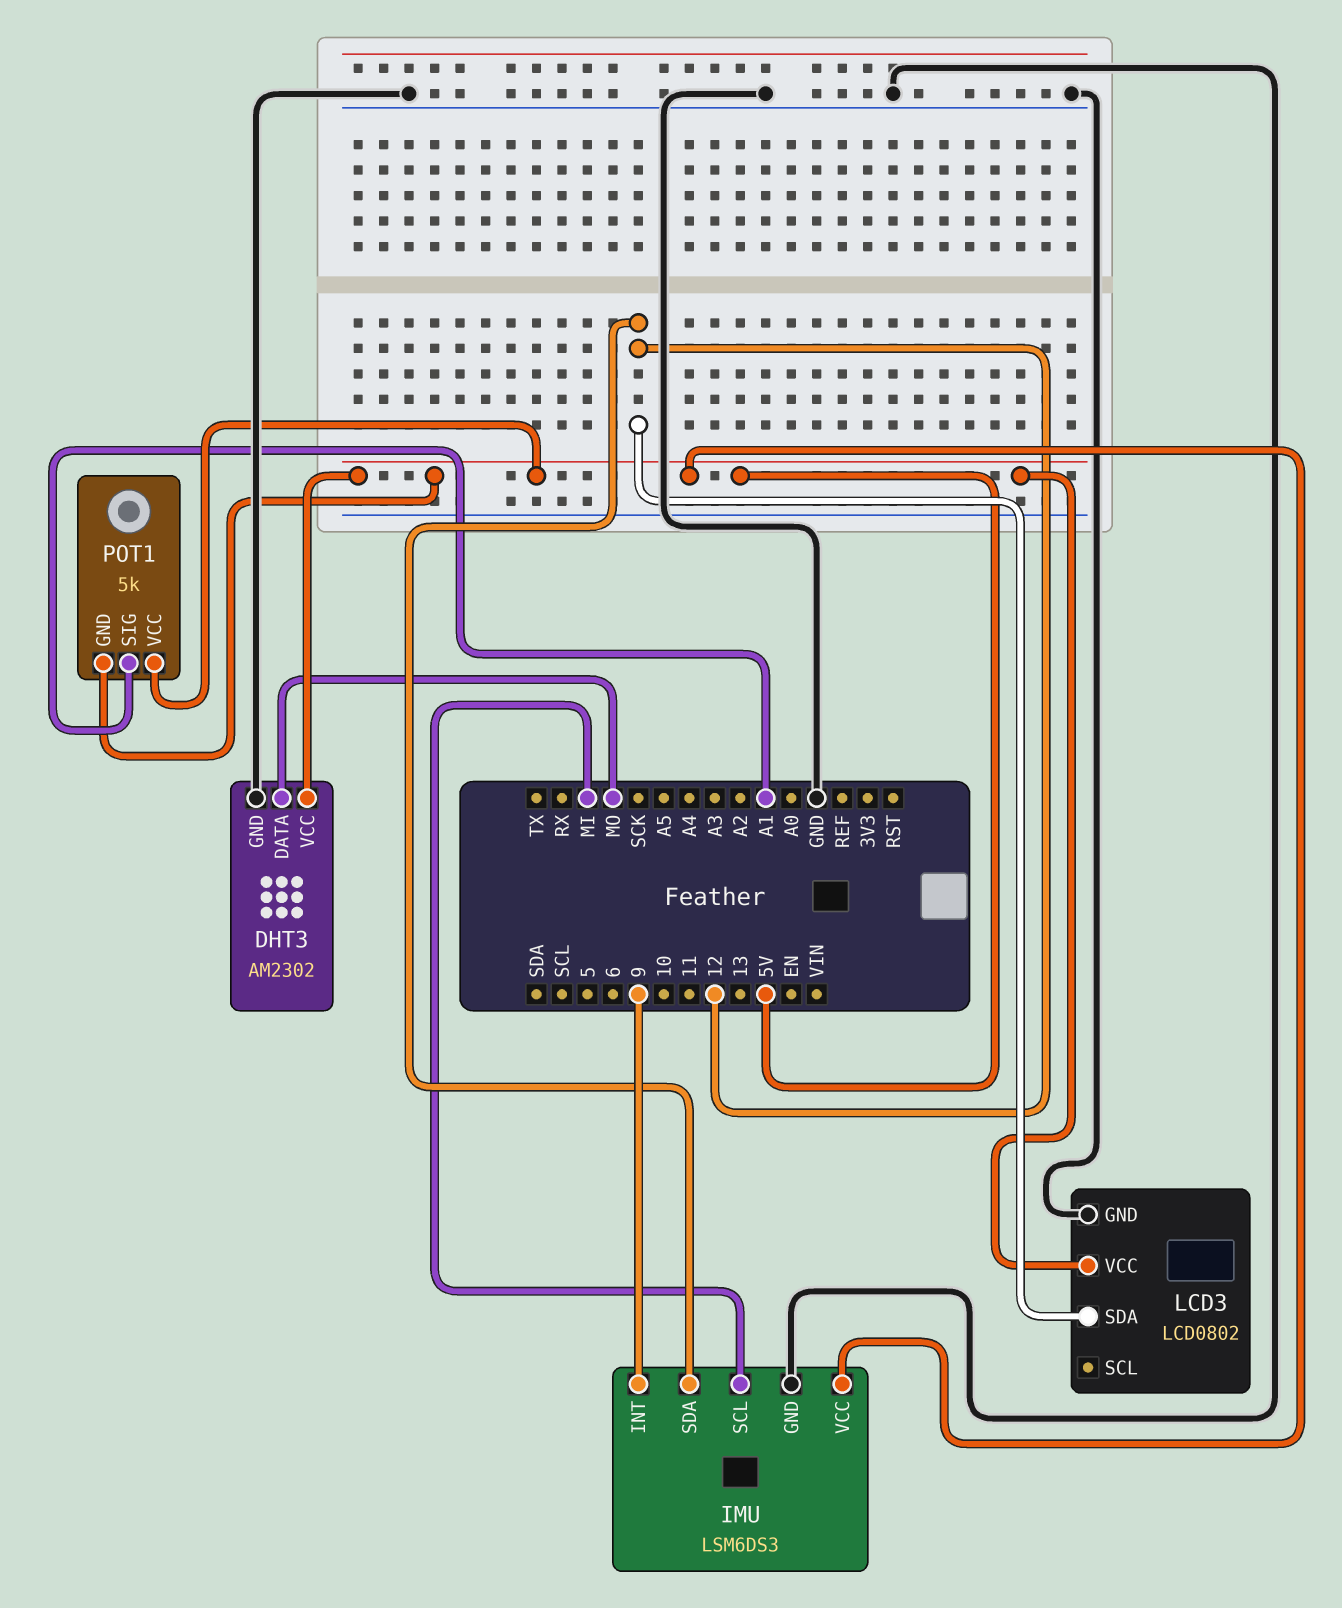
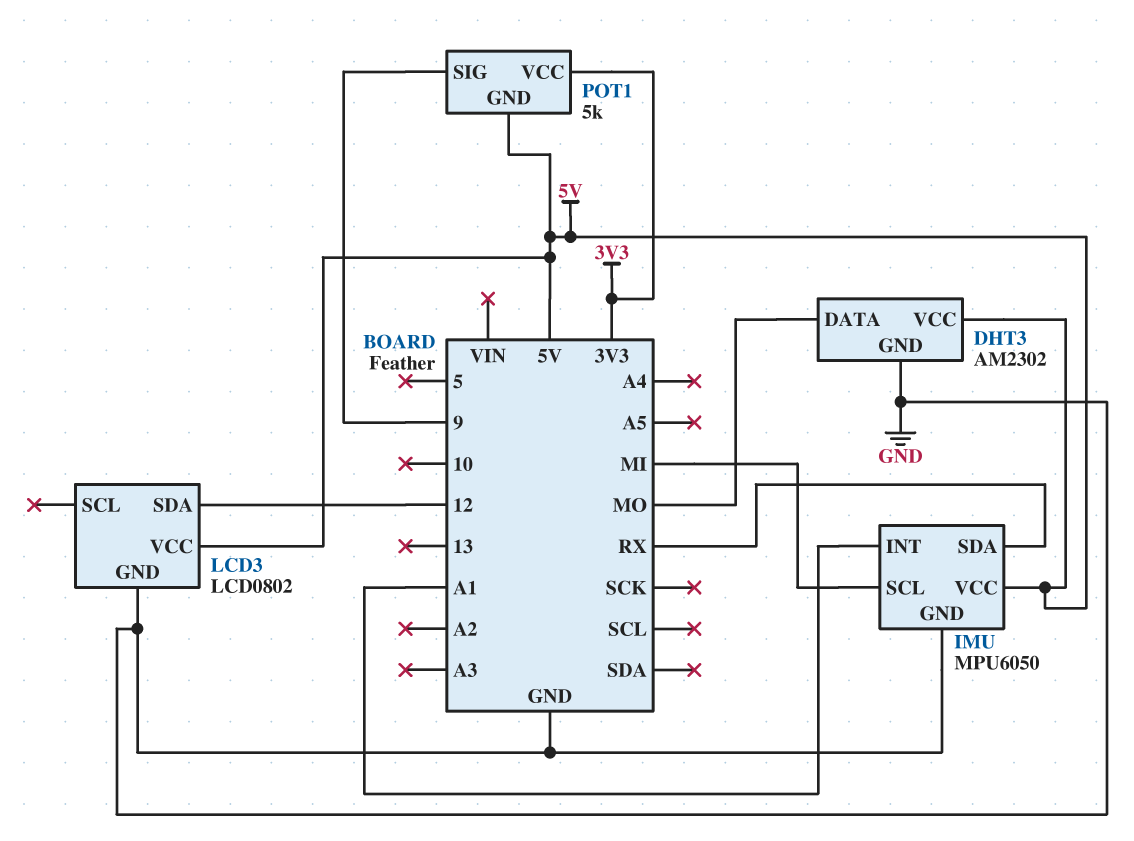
IMU: LSM6DS3 -> MPU6050
IMU pin INT: 9 -> A1
IMU pin SDA: 12 -> RX
POT1 pin SIG: A1 -> 9
POT1 pin VCC: 5V -> 3V3

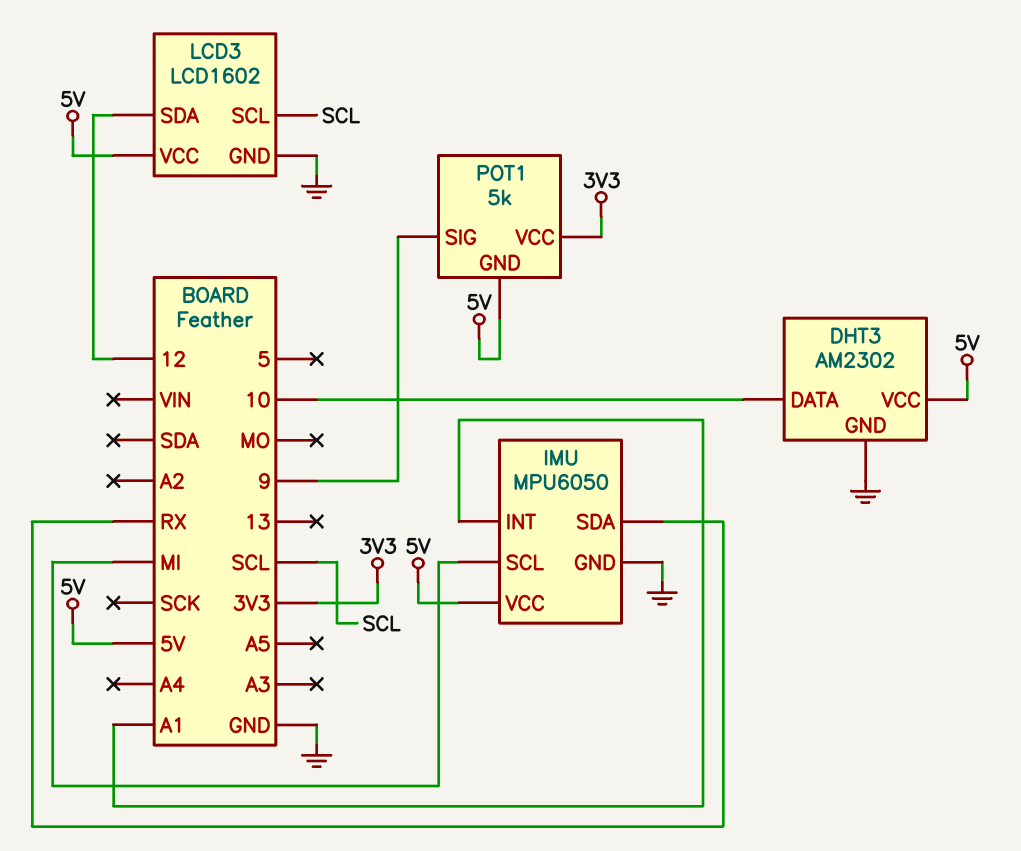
DHT3 pin DATA: MO -> 10
LCD3: LCD0802 -> LCD1602
LCD3 pin SCL: none -> SCL

